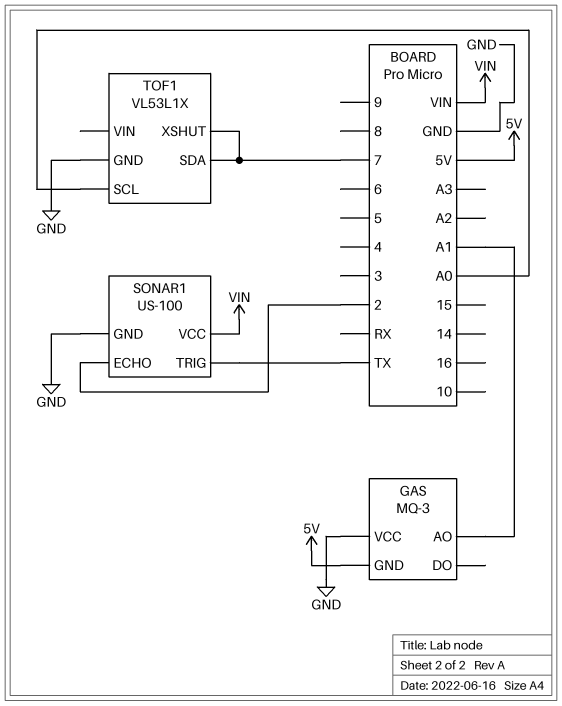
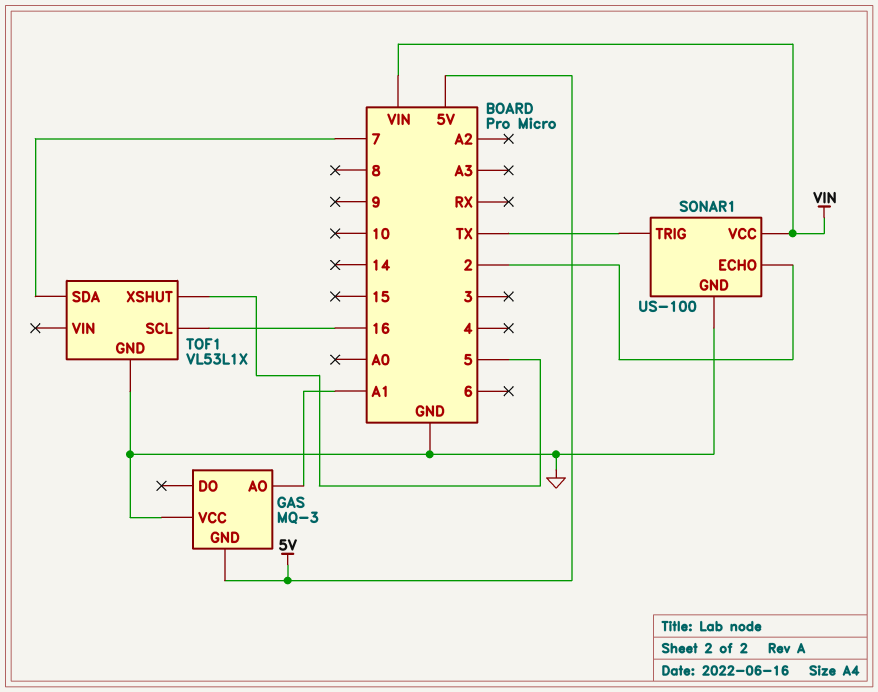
TOF1 pin SCL: A0 -> 16
TOF1 pin XSHUT: 7 -> 5

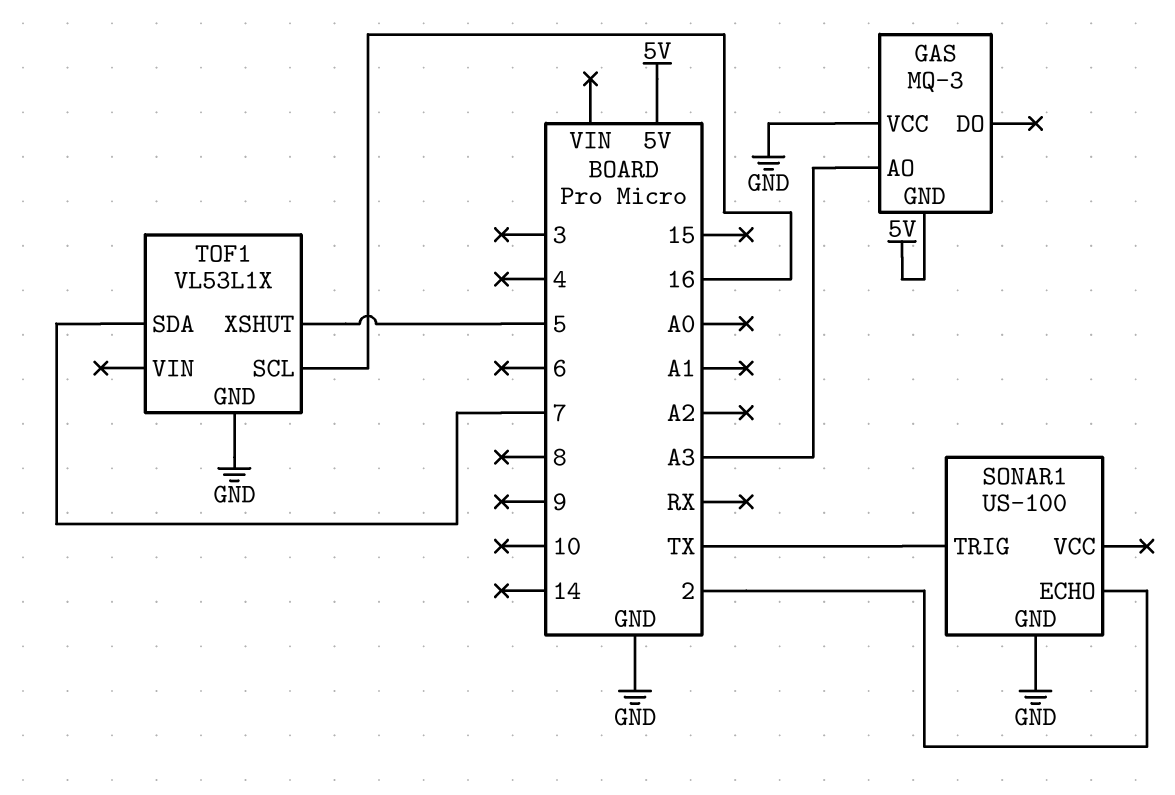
GAS pin AO: A1 -> A3
SONAR1 pin VCC: VIN -> none

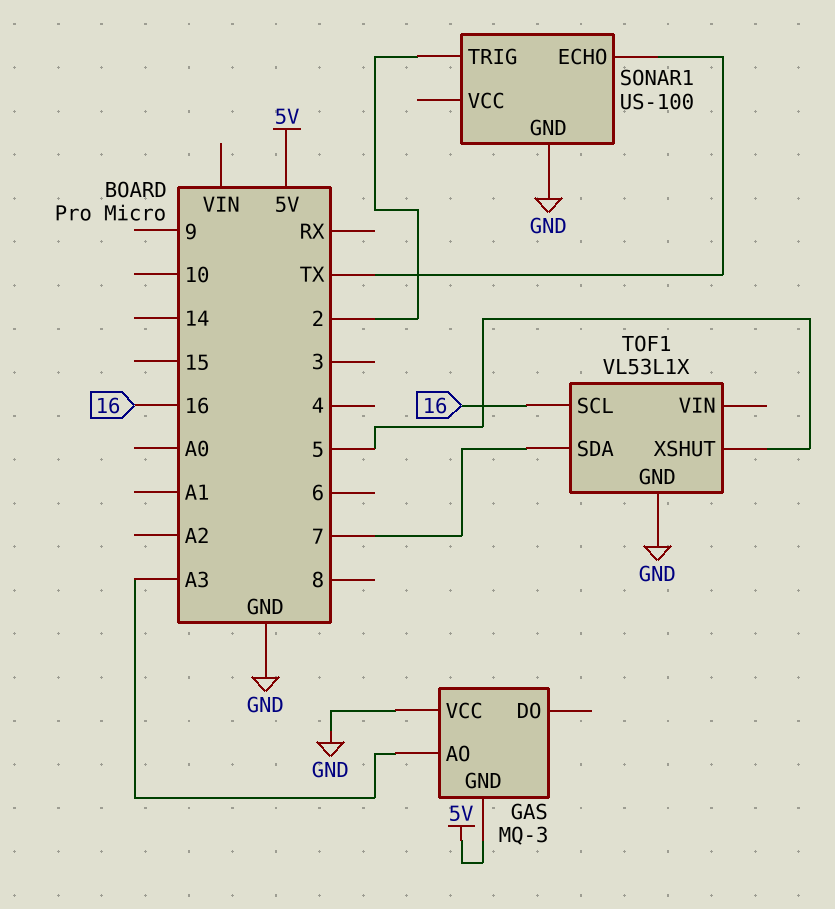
SONAR1 pin ECHO: 2 -> TX
SONAR1 pin TRIG: TX -> 2

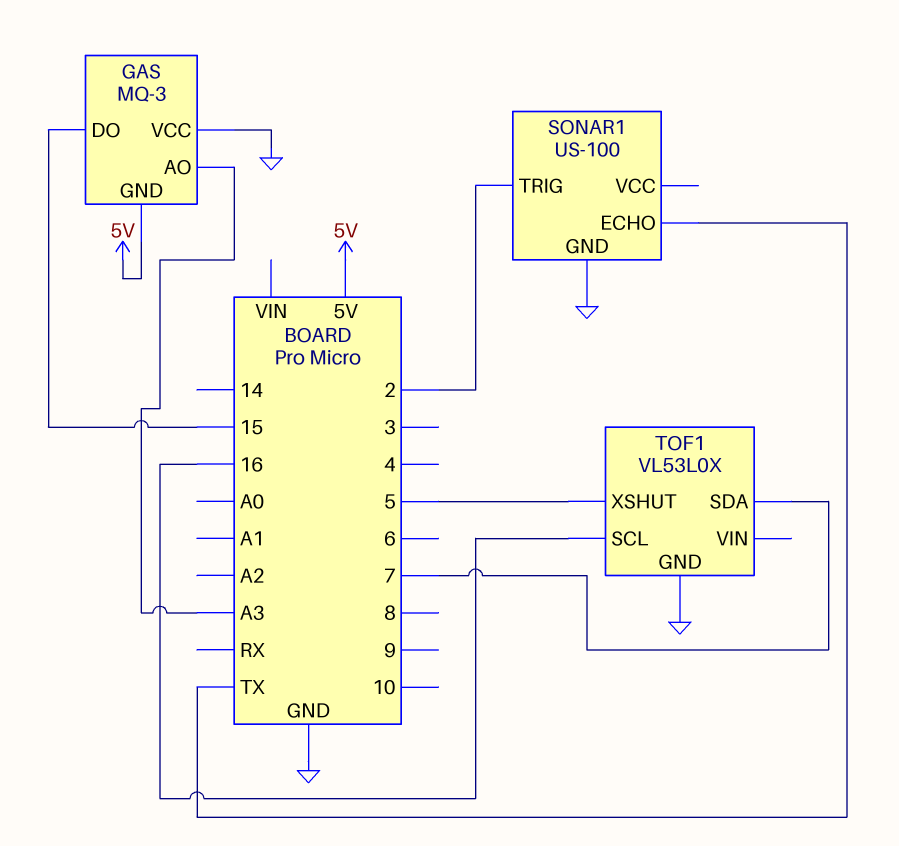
GAS pin DO: none -> 15
TOF1: VL53L1X -> VL53L0X

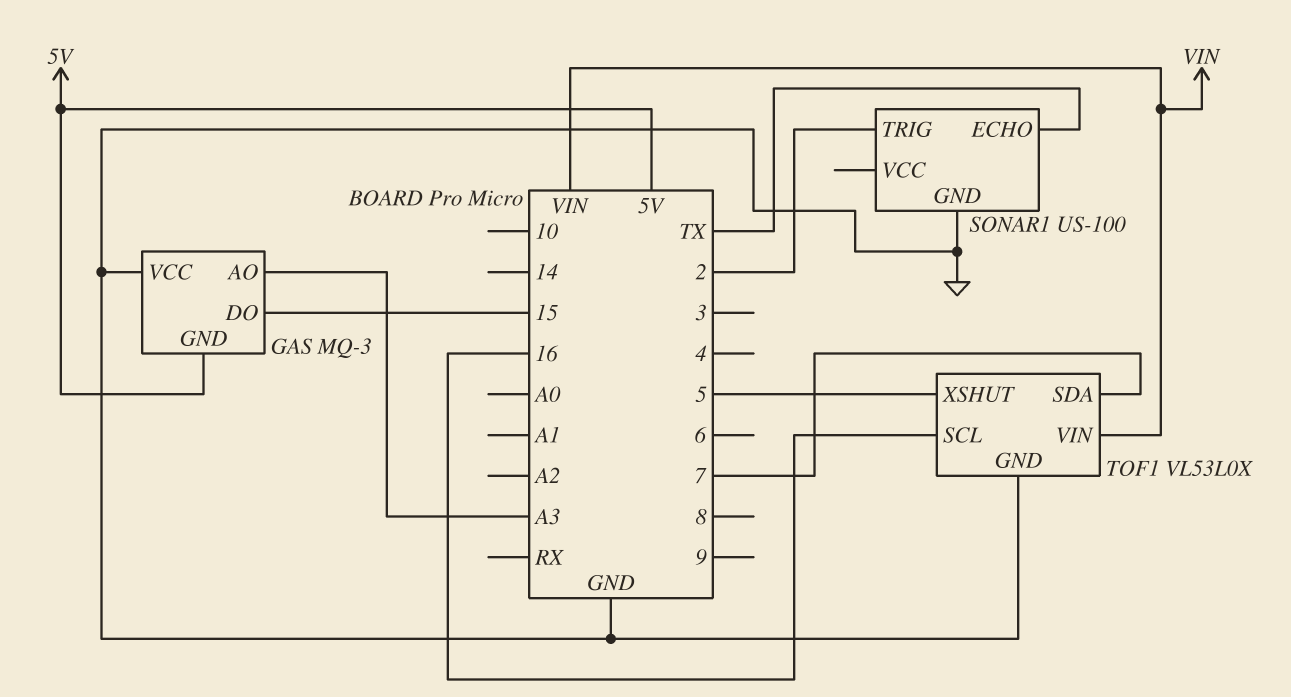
TOF1 pin VIN: none -> VIN

